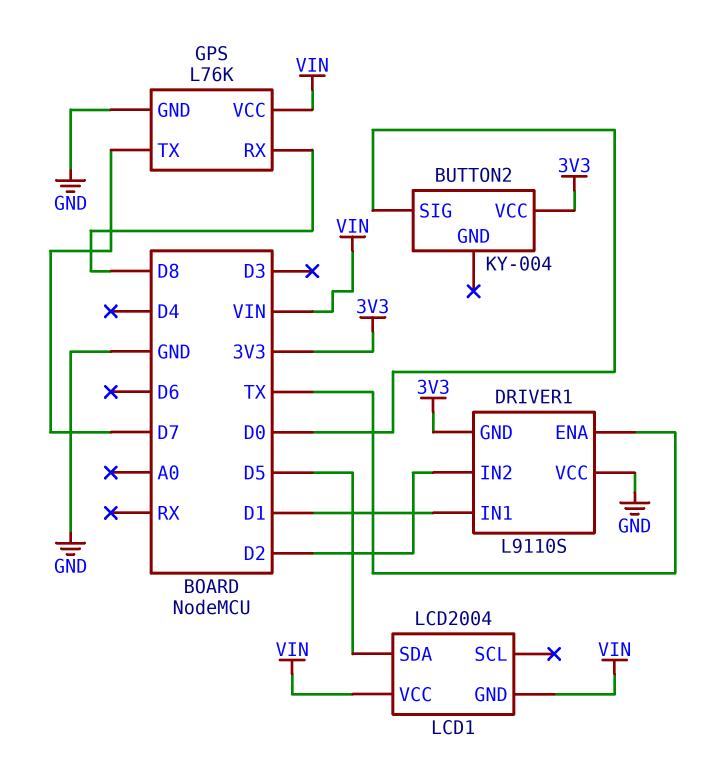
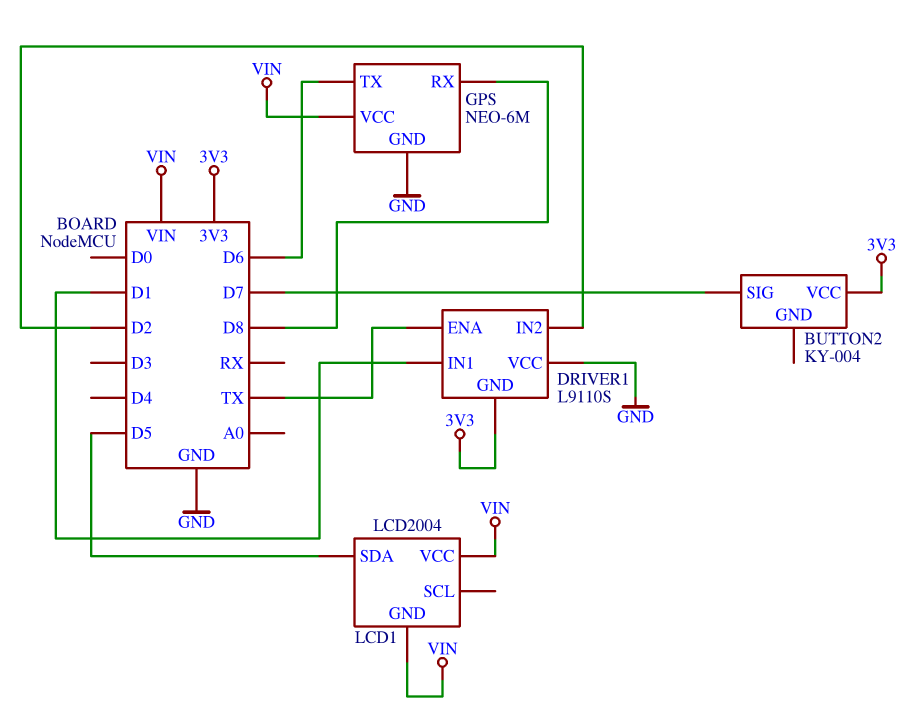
BUTTON2 pin SIG: D0 -> D7
GPS: L76K -> NEO-6M
GPS pin TX: D7 -> D6

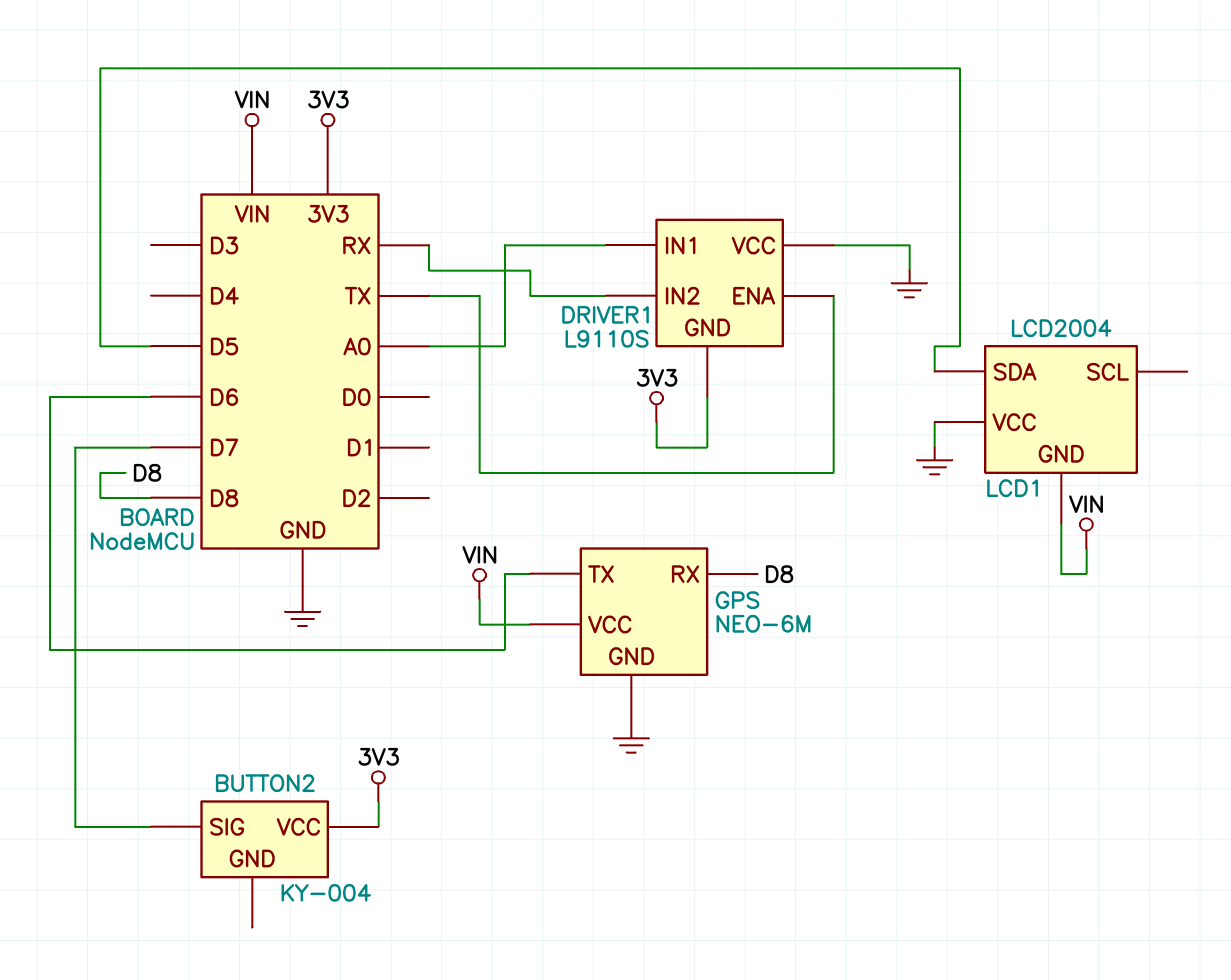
DRIVER1 pin IN1: D1 -> A0
DRIVER1 pin IN2: D2 -> RX
LCD1 pin VCC: VIN -> GND

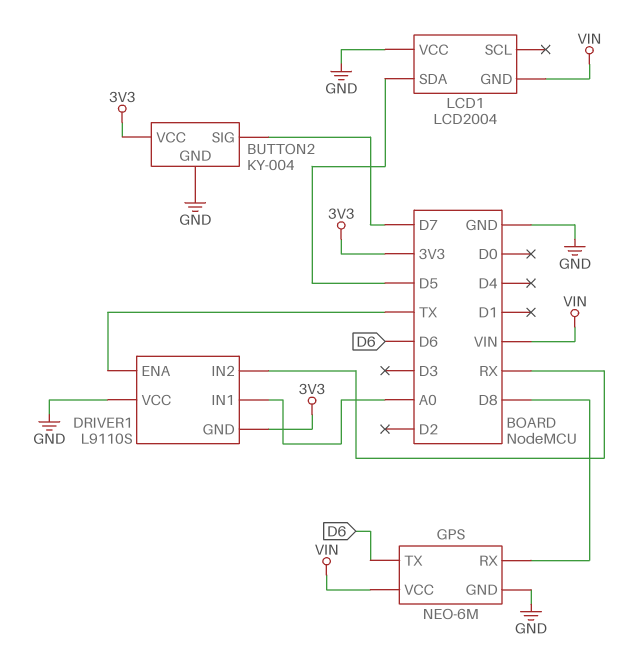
BUTTON2 pin GND: none -> GND

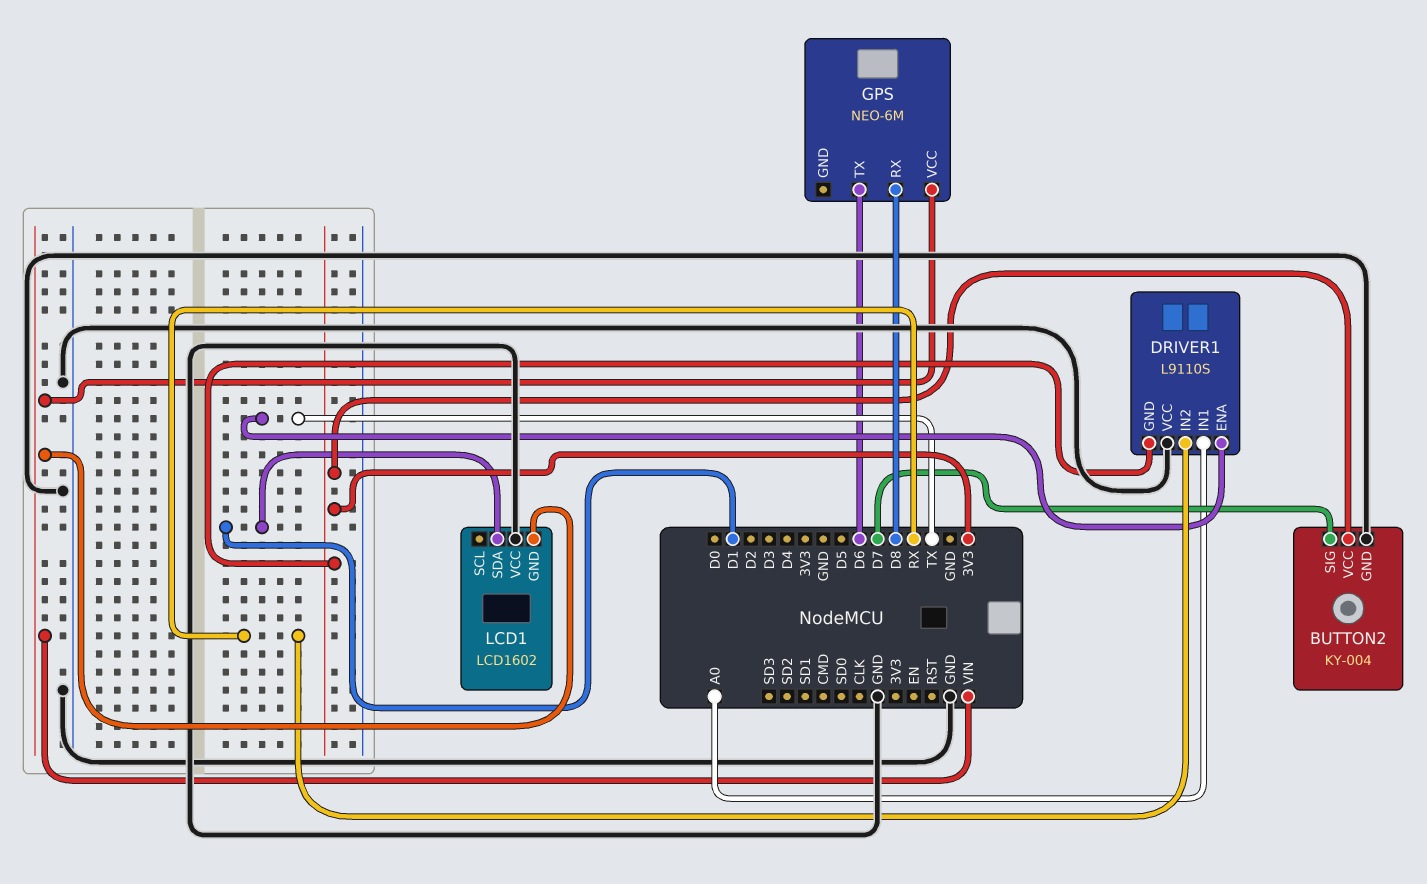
GPS pin GND: GND -> none
LCD1: LCD2004 -> LCD1602
LCD1 pin SDA: D5 -> D1

